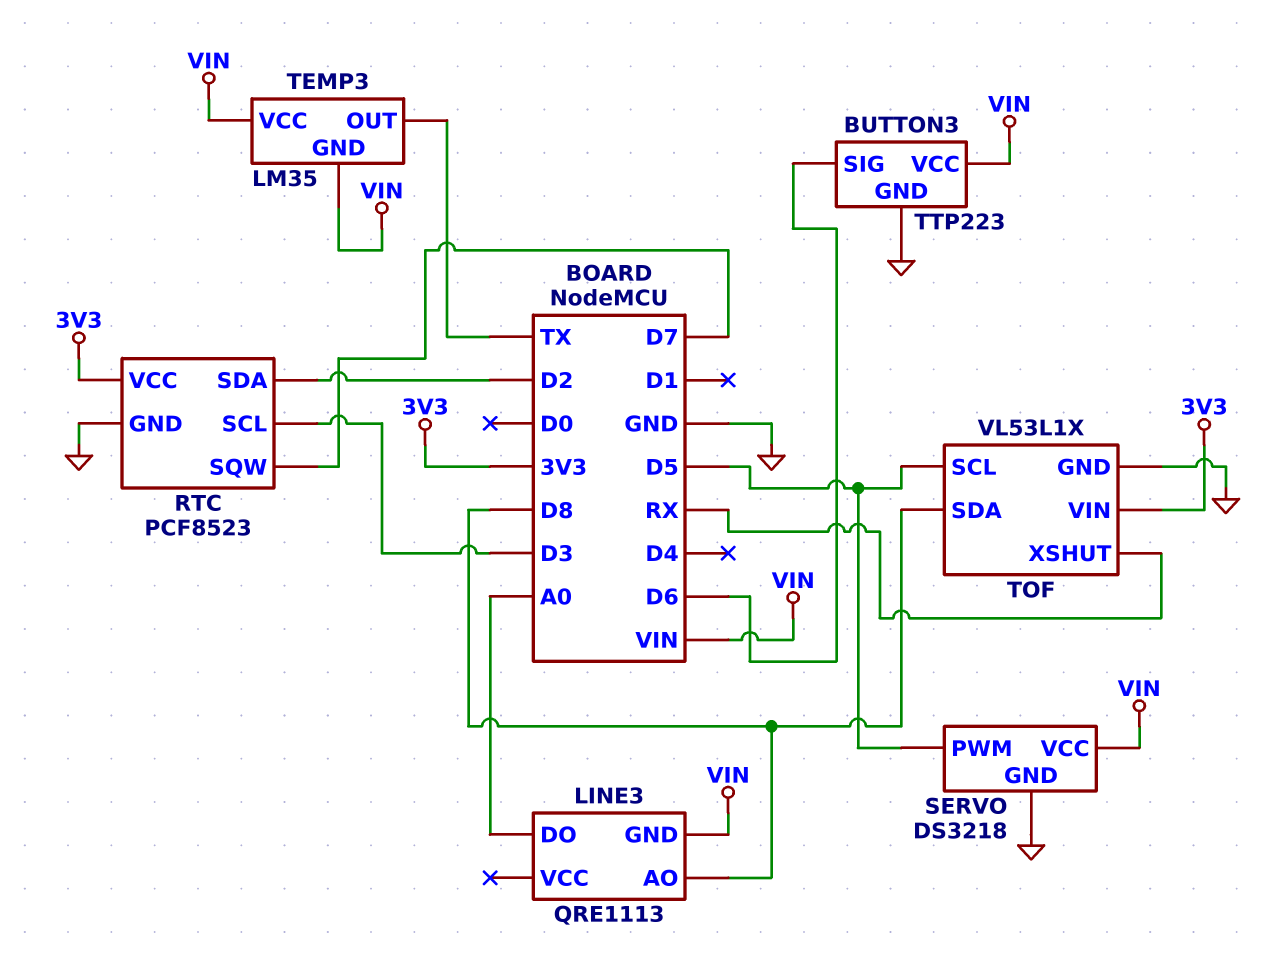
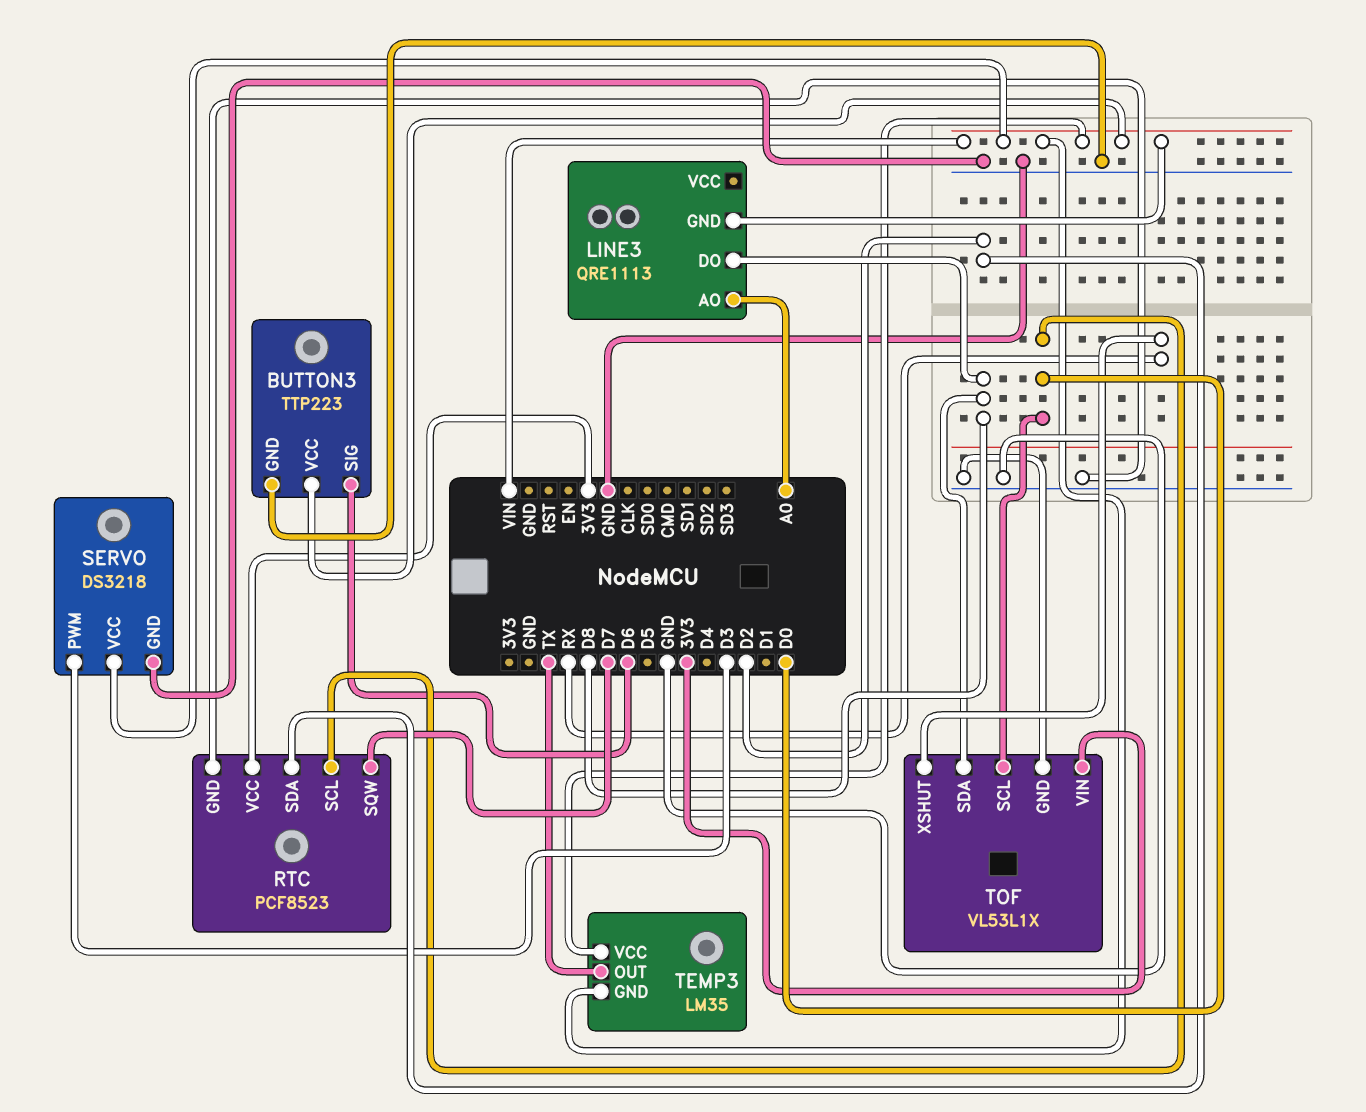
LINE3 pin AO: D8 -> A0
LINE3 pin DO: A0 -> D8
RTC pin SCL: D3 -> D0
SERVO pin PWM: D5 -> D3
TOF pin SCL: D5 -> D0

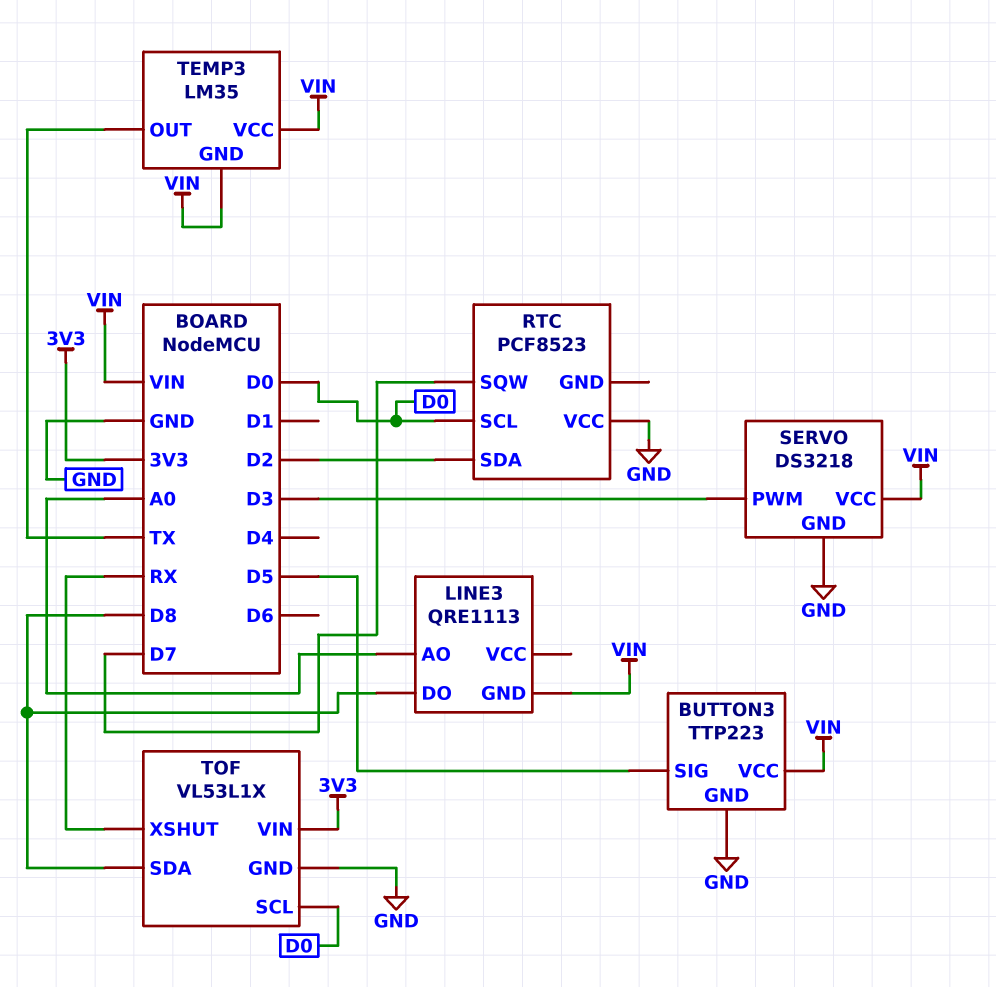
BUTTON3 pin SIG: D6 -> D5
RTC pin GND: GND -> none
RTC pin VCC: 3V3 -> GND

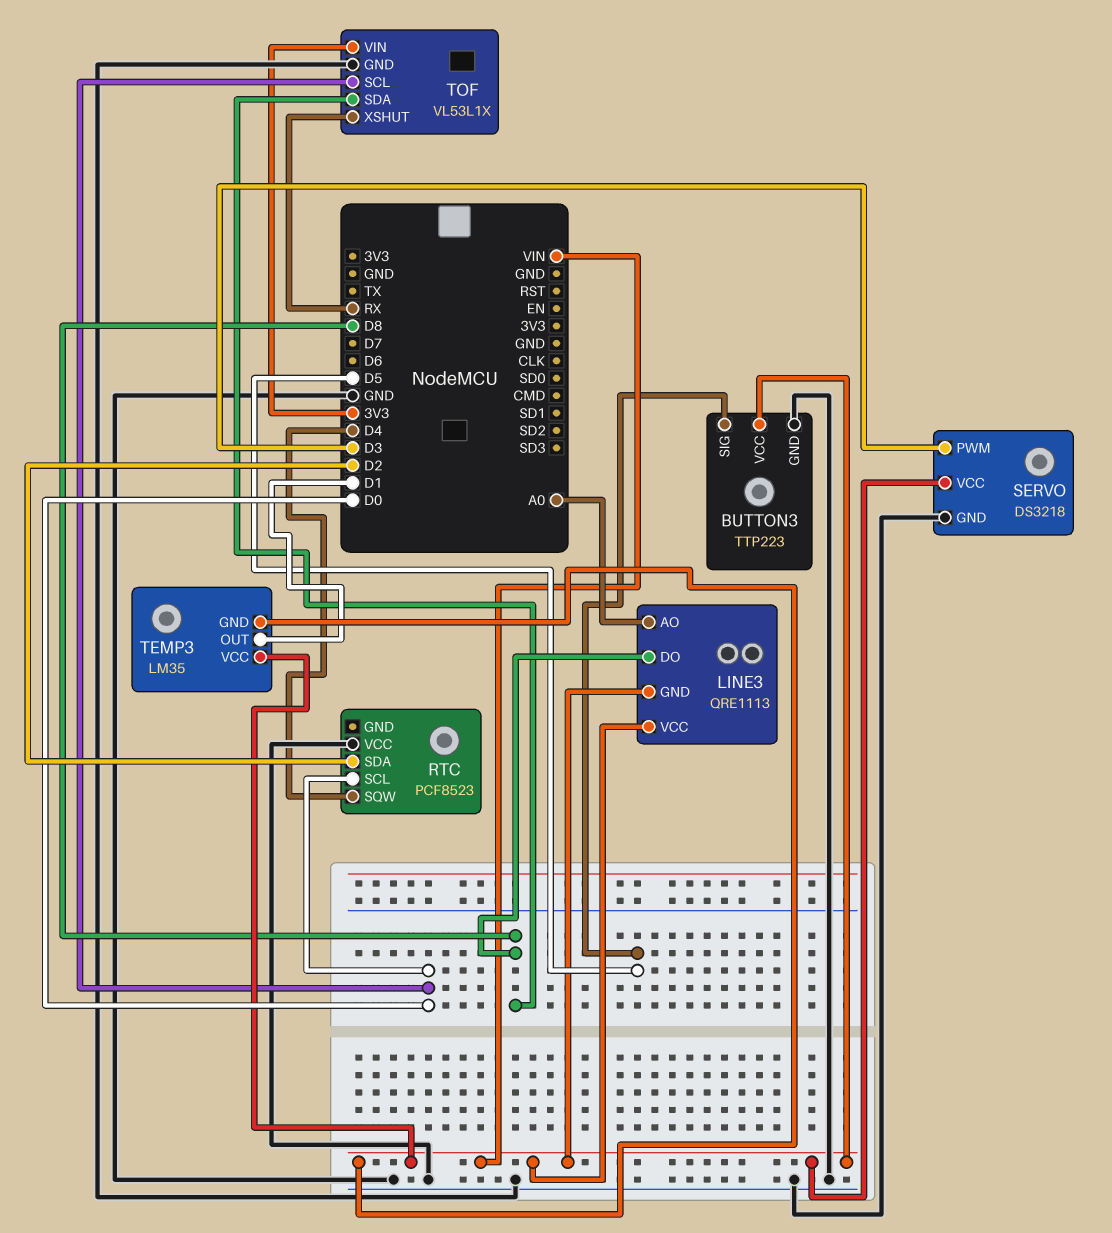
LINE3 pin VCC: none -> VIN
RTC pin SQW: D7 -> D4
TEMP3 pin OUT: TX -> D1

